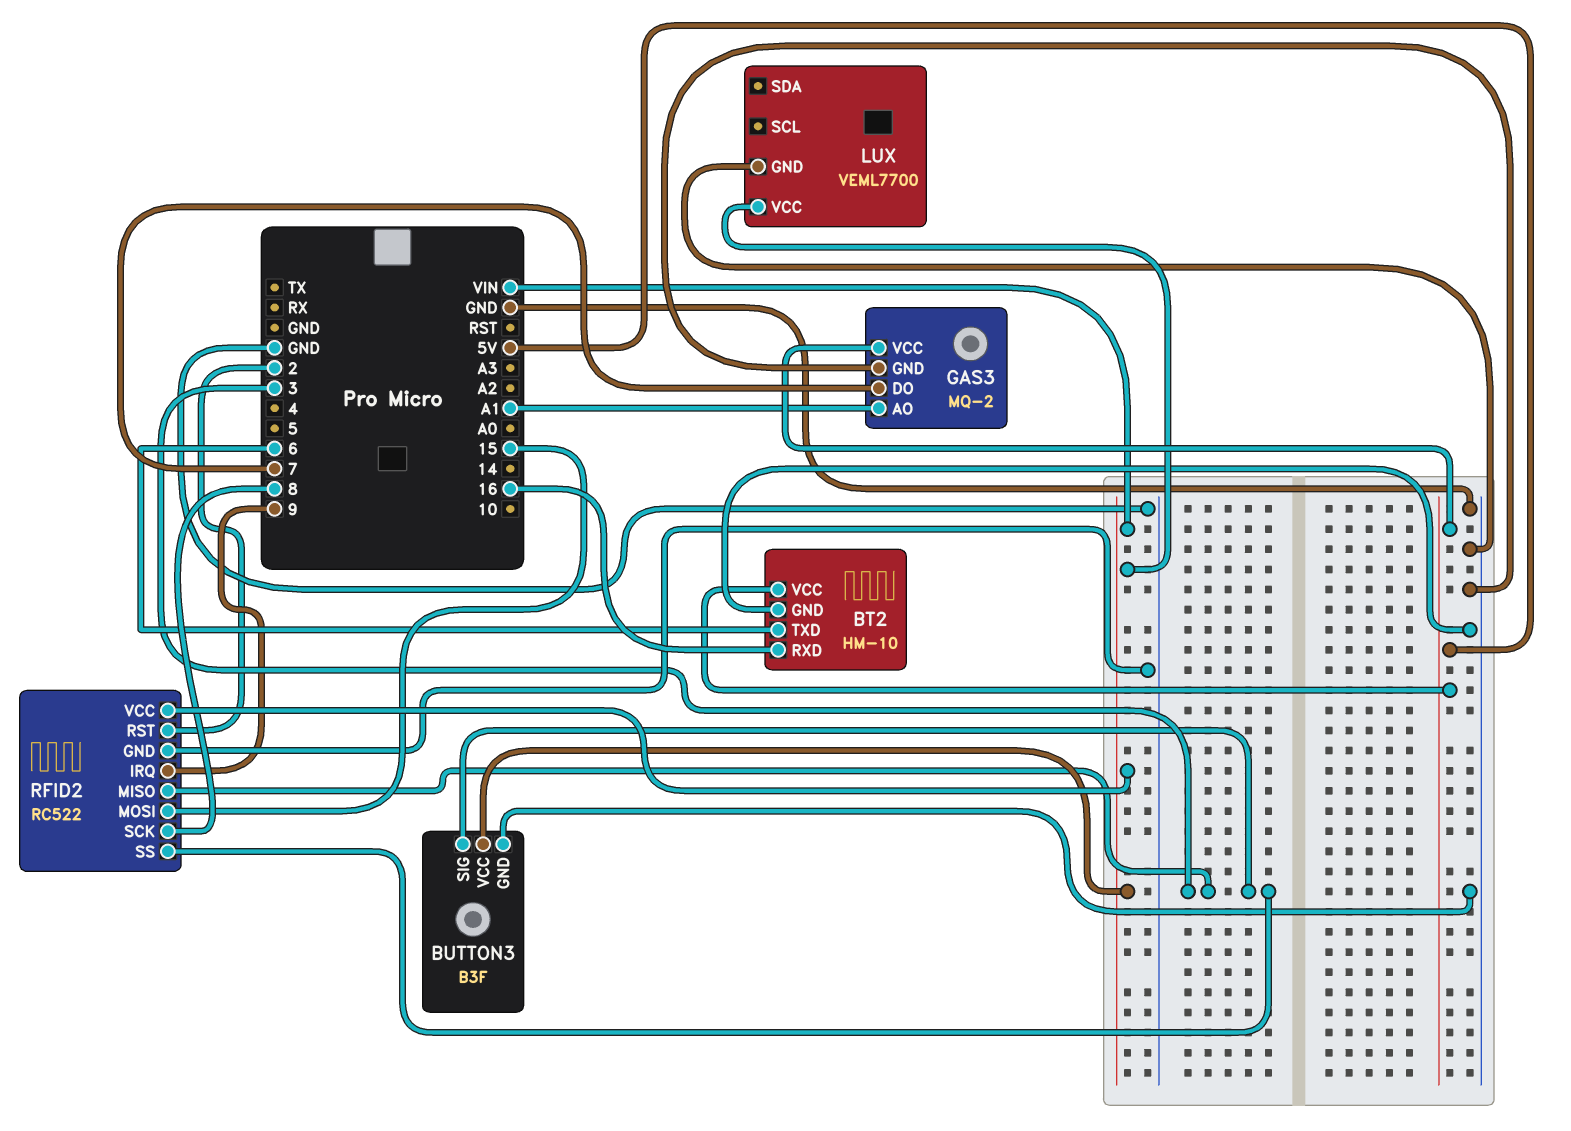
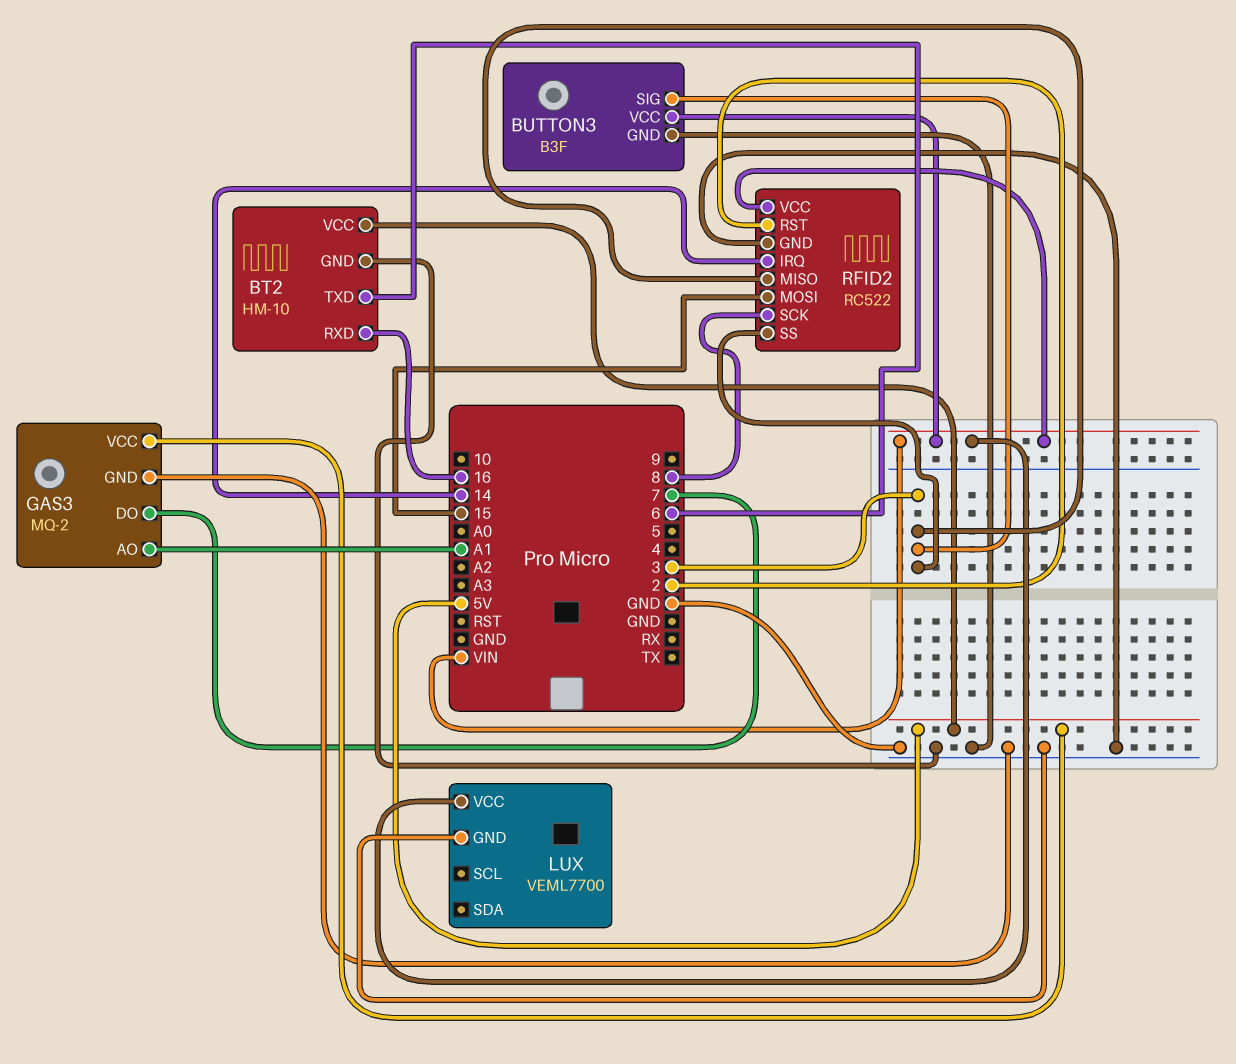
RFID2 pin IRQ: 9 -> 14

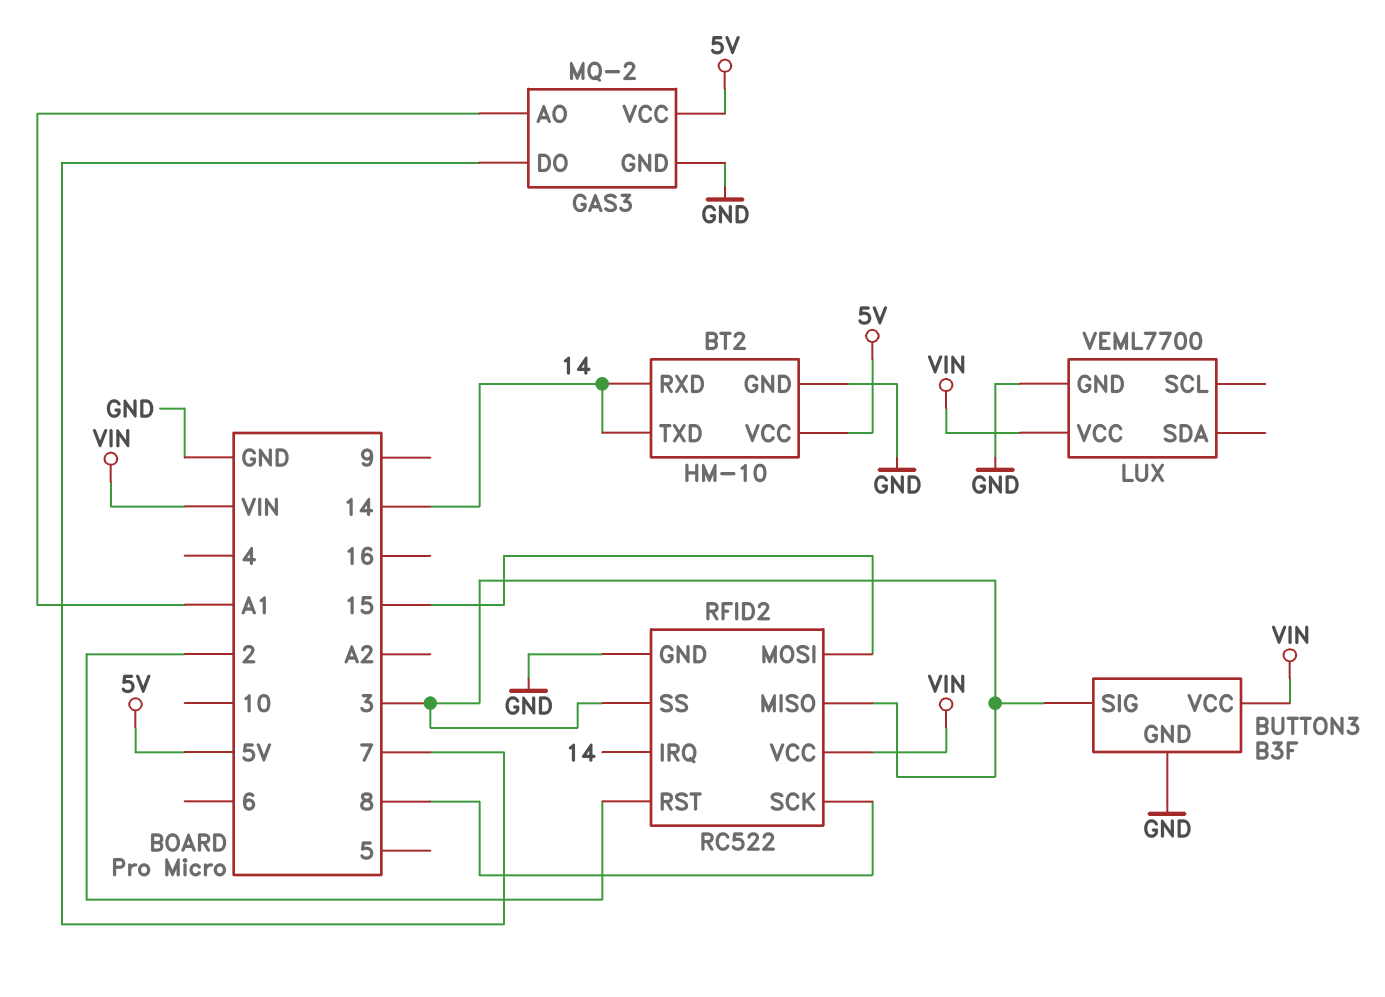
BT2 pin RXD: 16 -> 14
BT2 pin TXD: 6 -> 14

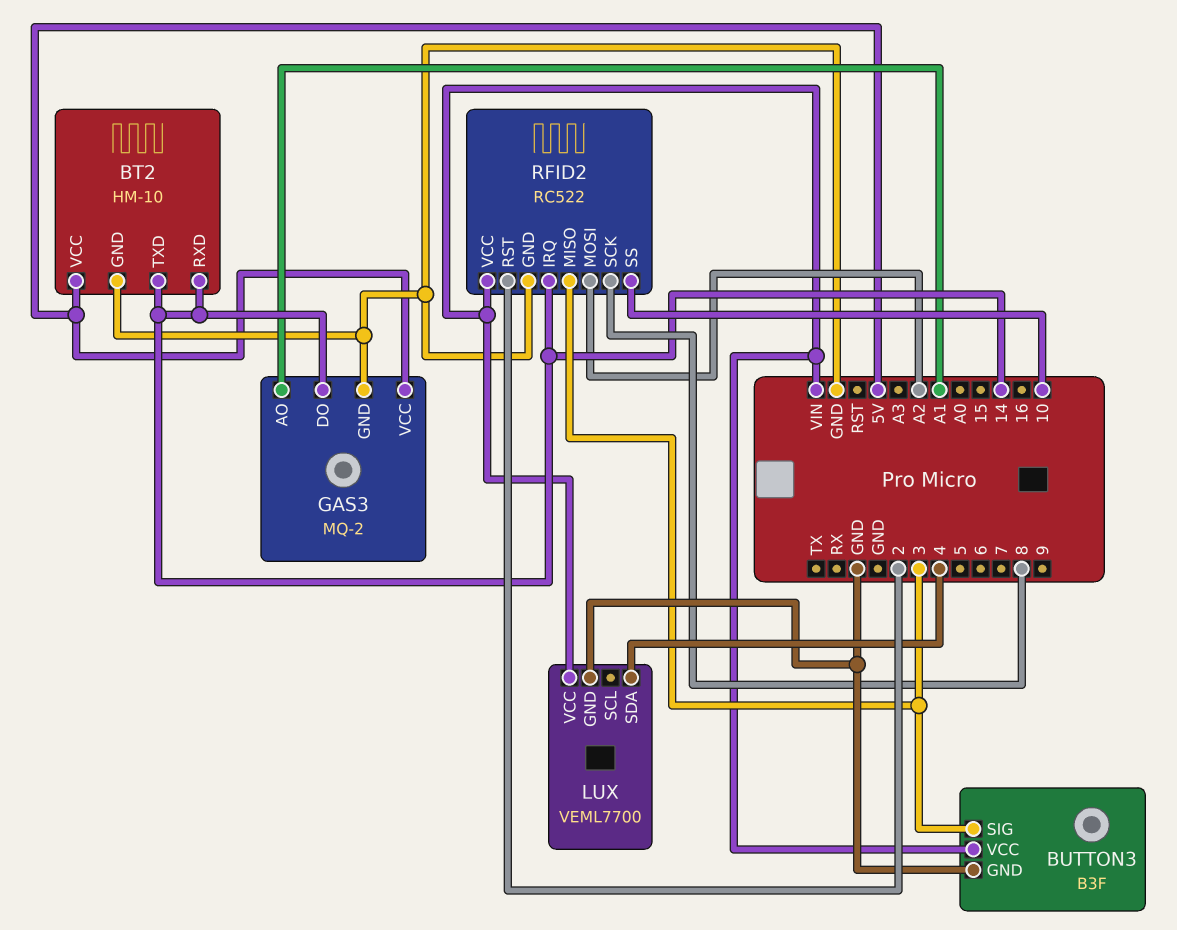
GAS3 pin DO: 7 -> 14
LUX pin SDA: none -> 4
RFID2 pin MOSI: 15 -> A2
RFID2 pin SS: 3 -> 10

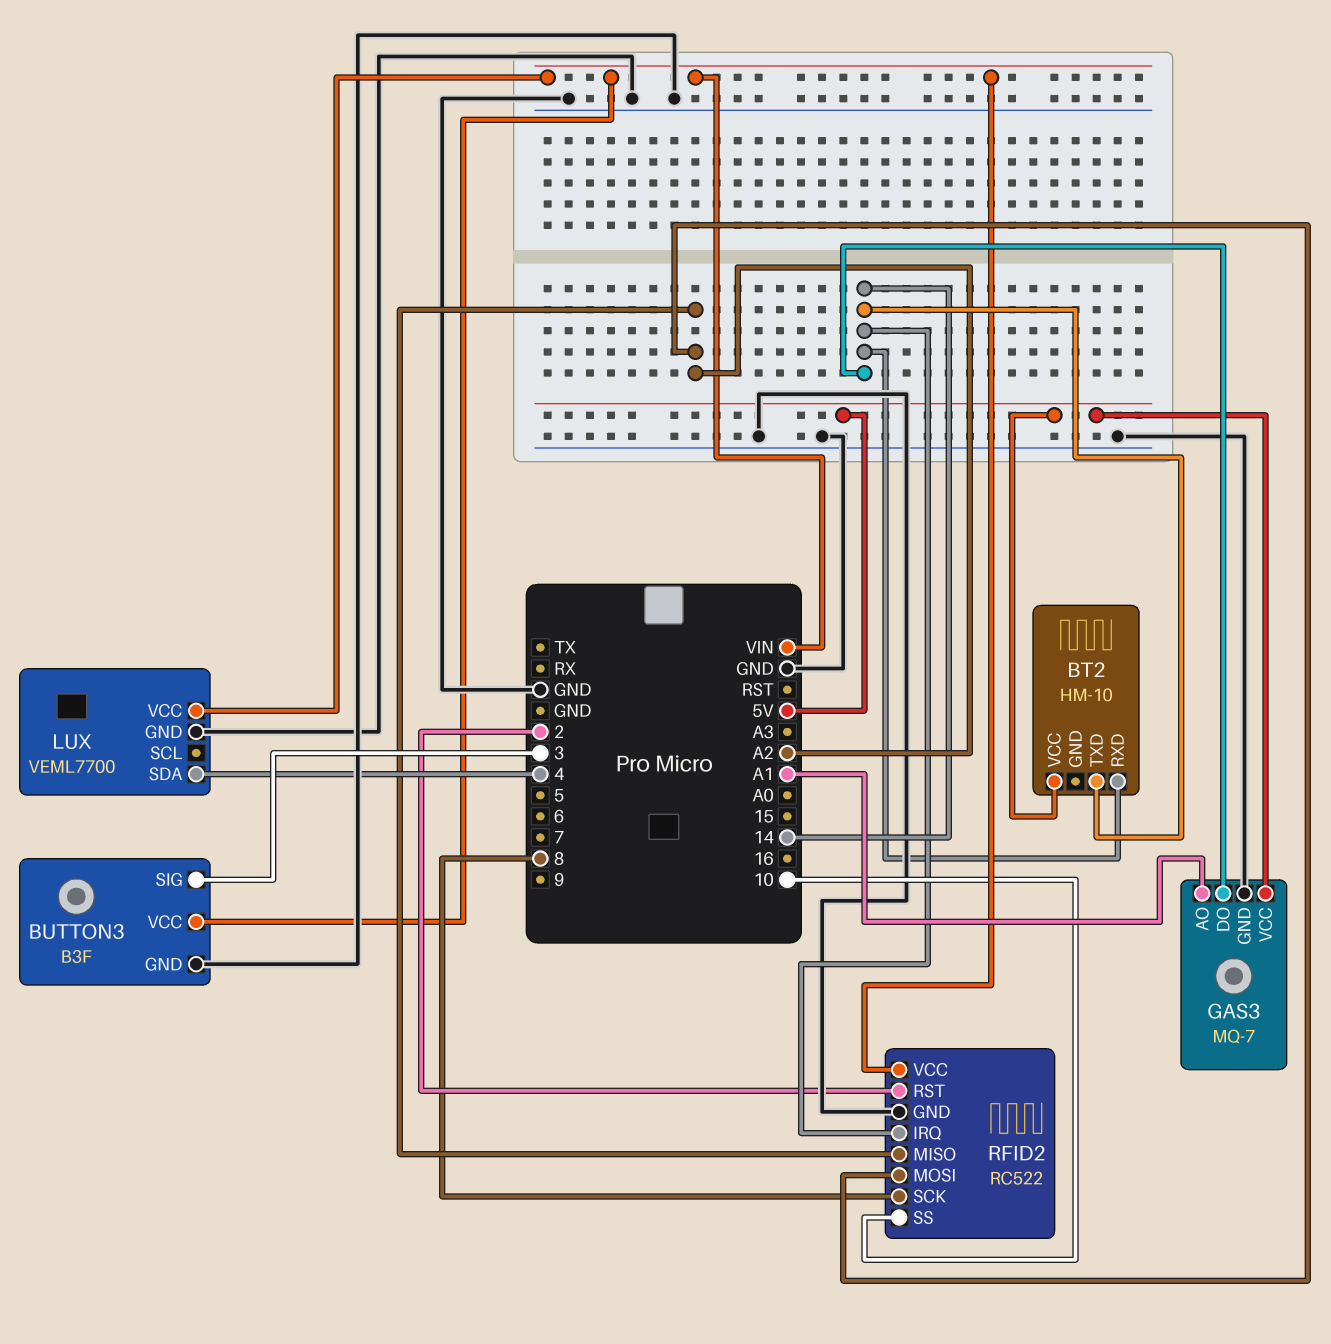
BT2 pin GND: GND -> none
GAS3: MQ-2 -> MQ-7
RFID2 pin MISO: 3 -> A2

